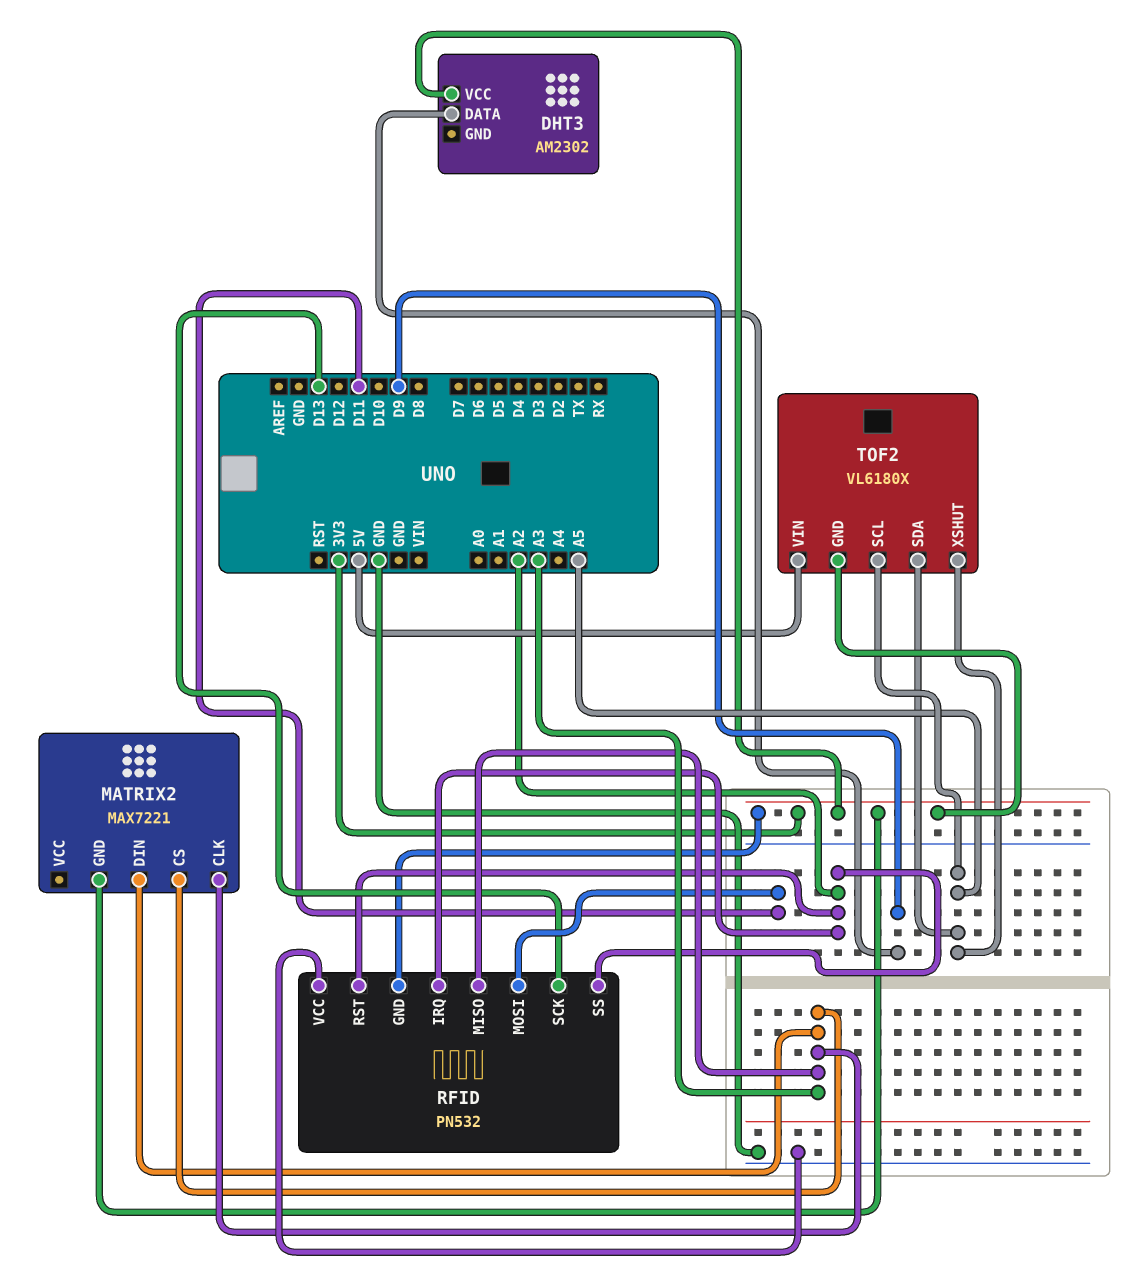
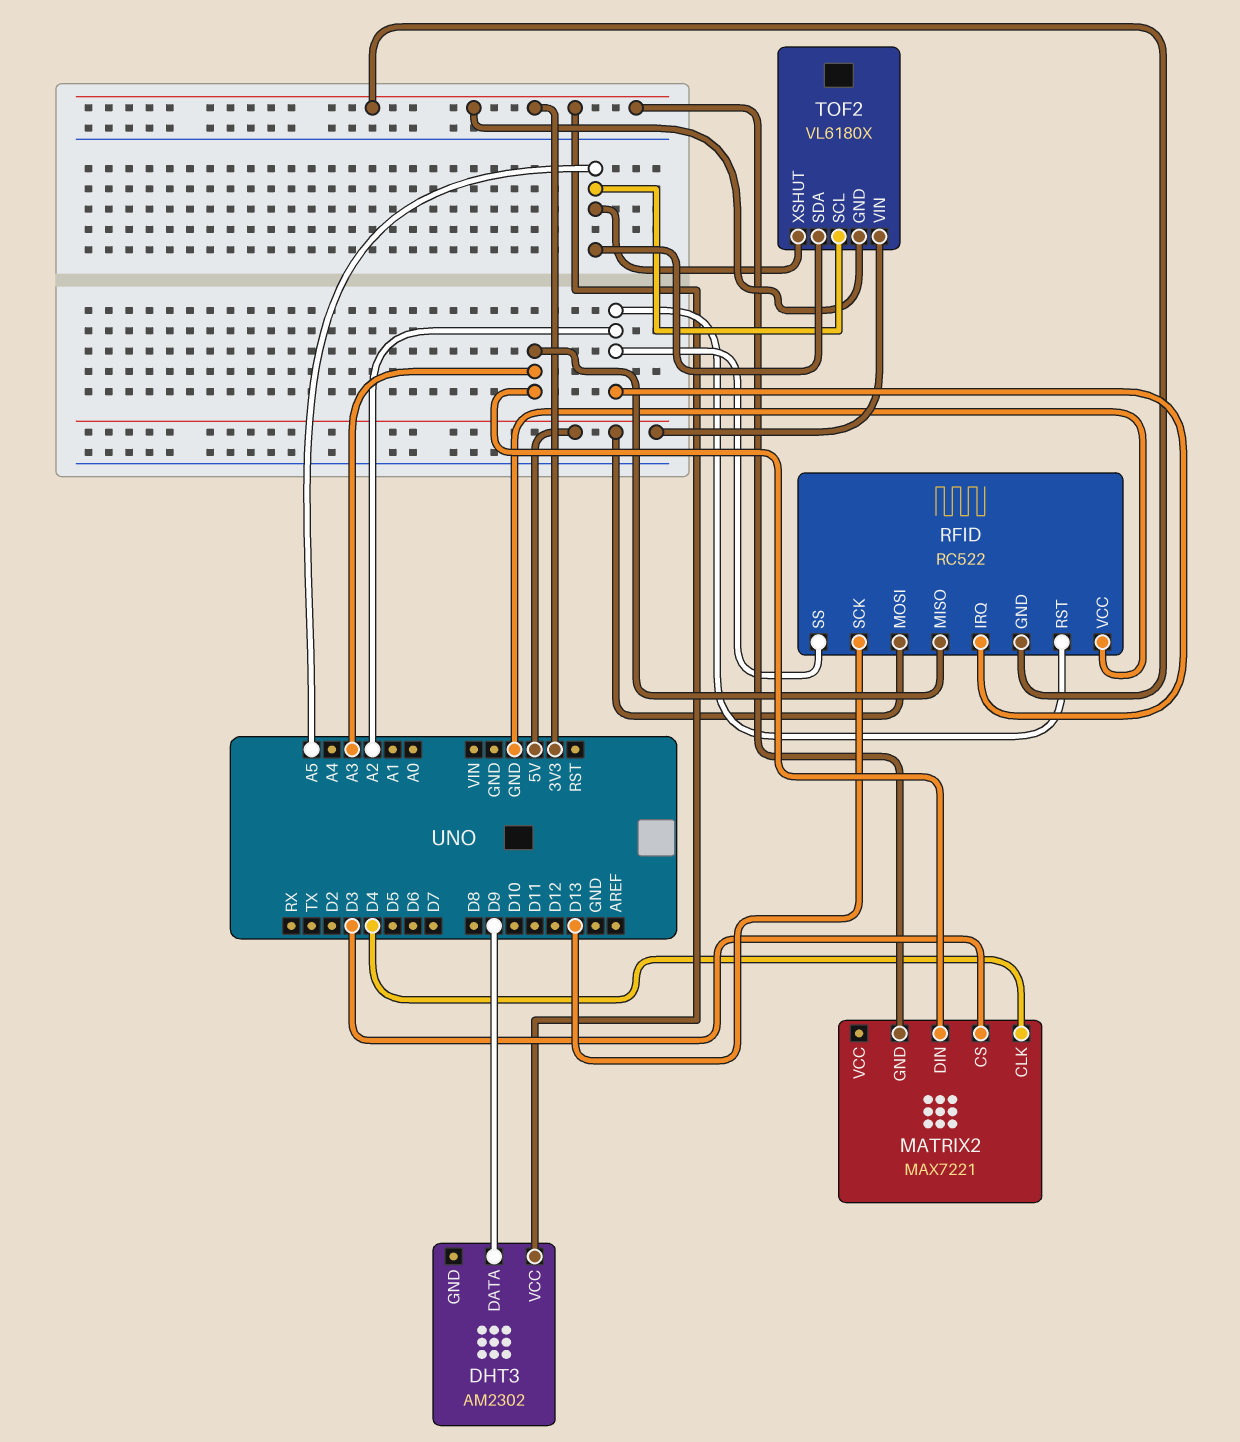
MATRIX2 pin CLK: A3 -> D4
MATRIX2 pin CS: A3 -> D3
RFID: PN532 -> RC522
RFID pin MOSI: D11 -> 5V

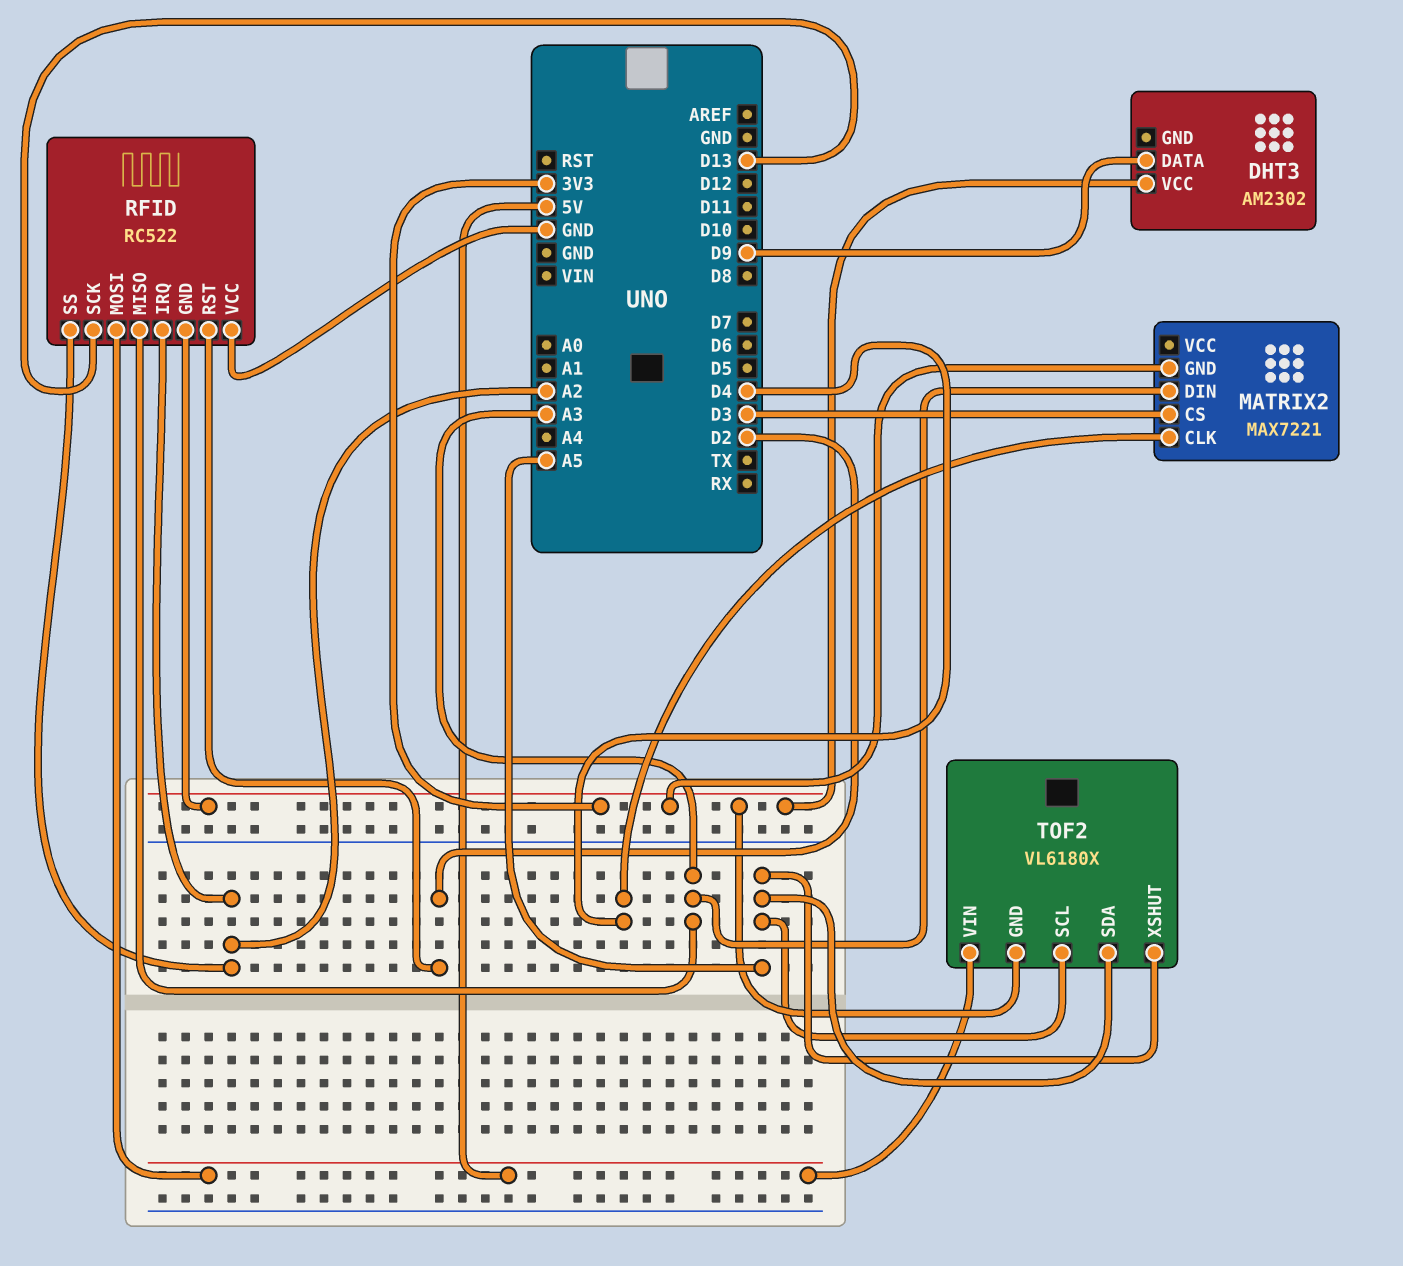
RFID pin RST: A2 -> D2

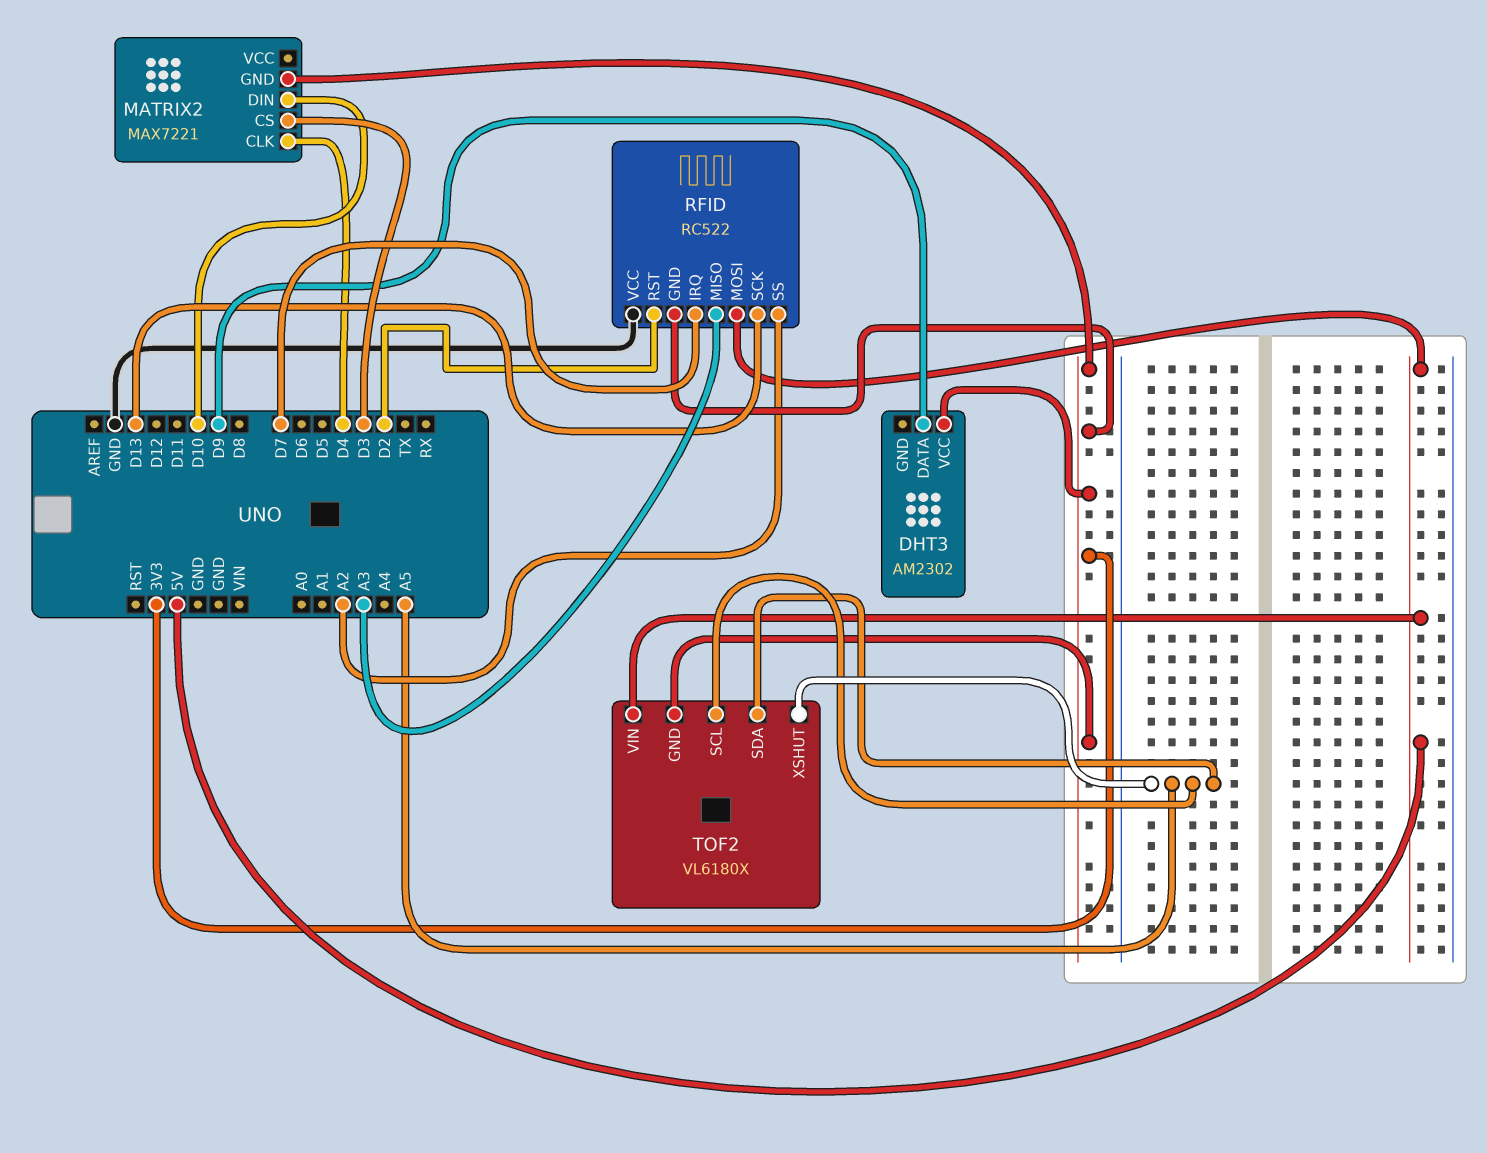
MATRIX2 pin DIN: A3 -> D10
RFID pin IRQ: A2 -> D7

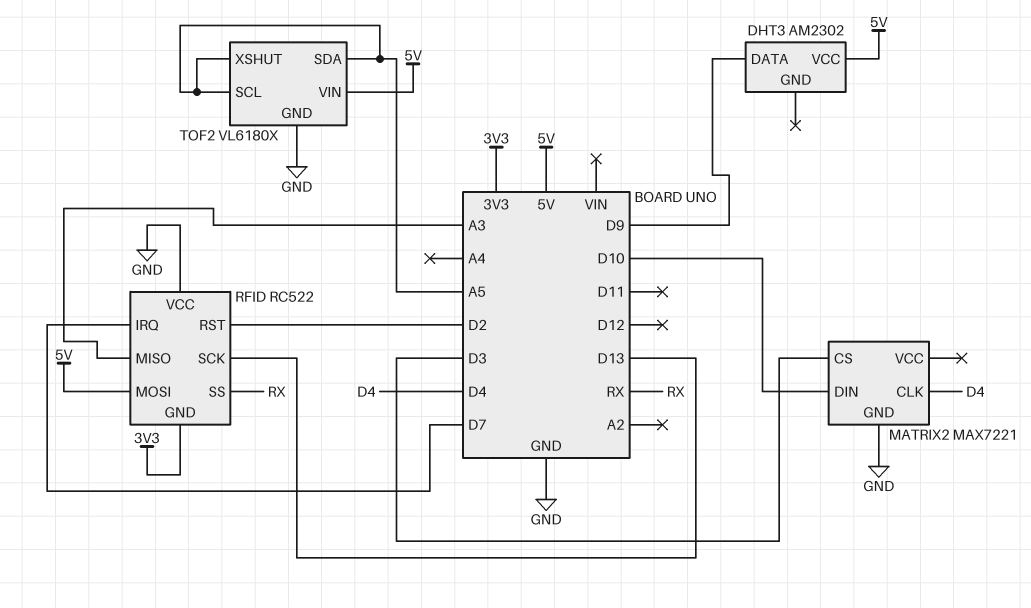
DHT3 pin VCC: 3V3 -> 5V
MATRIX2 pin GND: 3V3 -> GND
RFID pin SS: A2 -> RX
TOF2 pin GND: 3V3 -> GND

